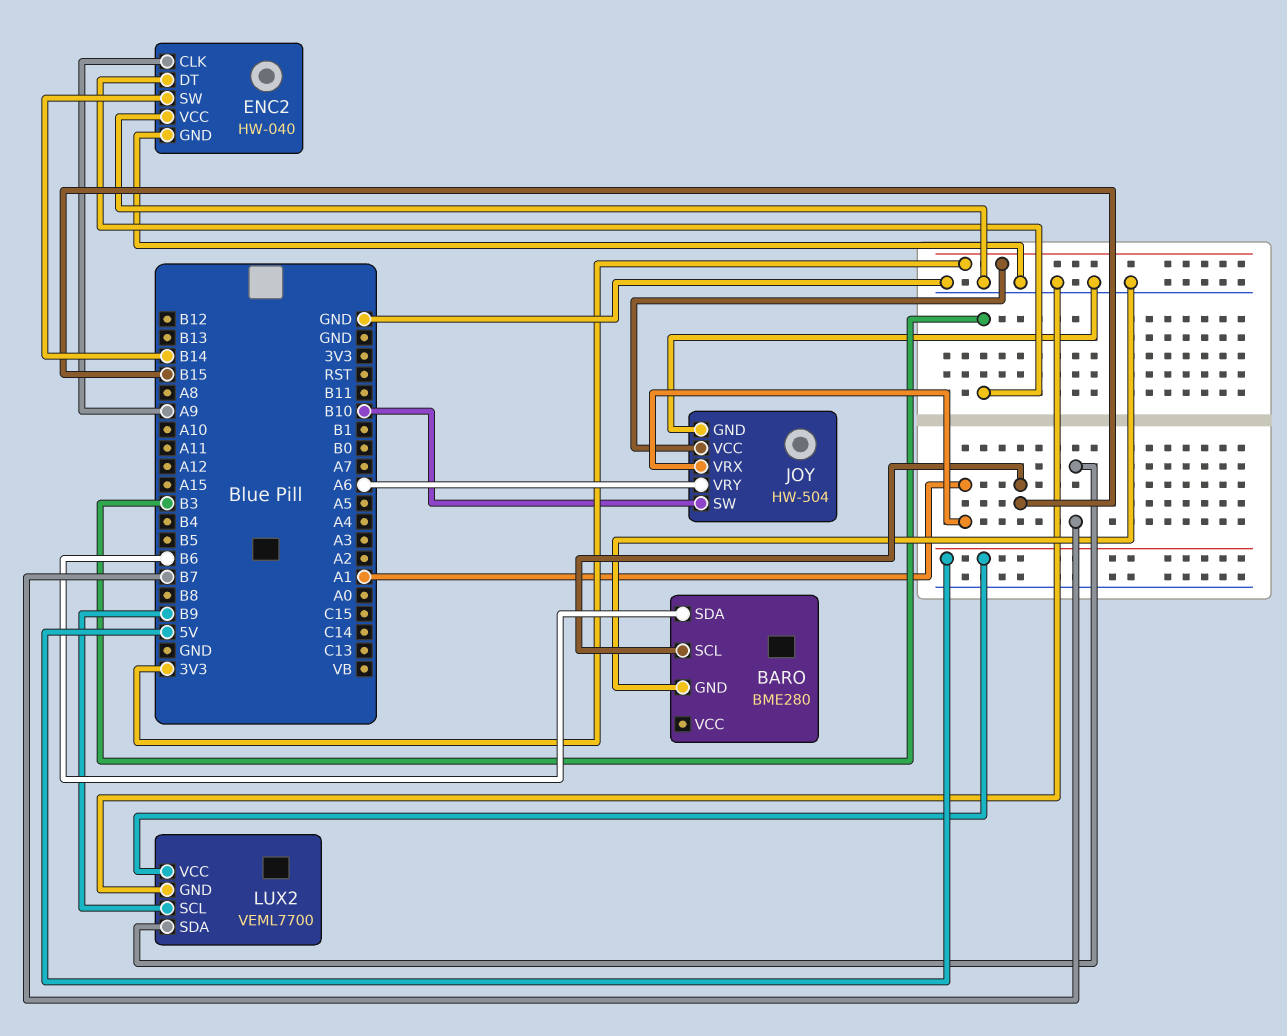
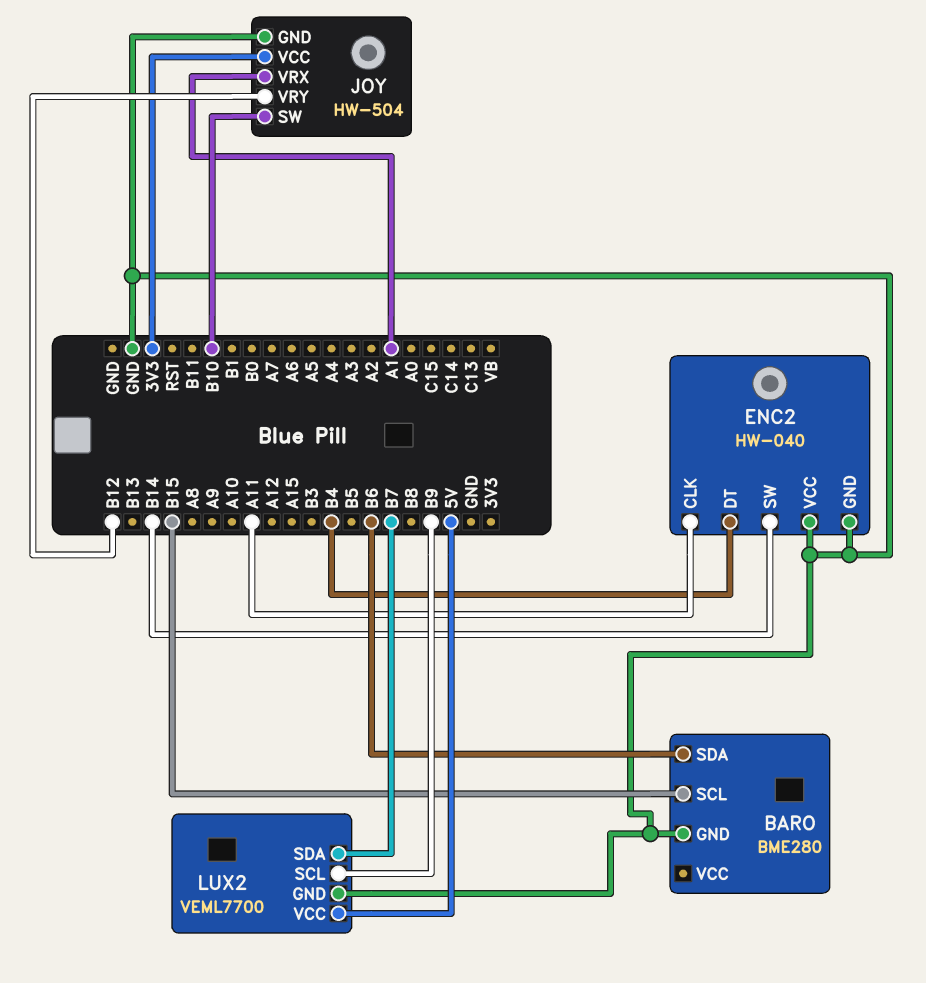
ENC2 pin CLK: A9 -> A11
ENC2 pin DT: B3 -> B4
JOY pin VRY: A6 -> B12

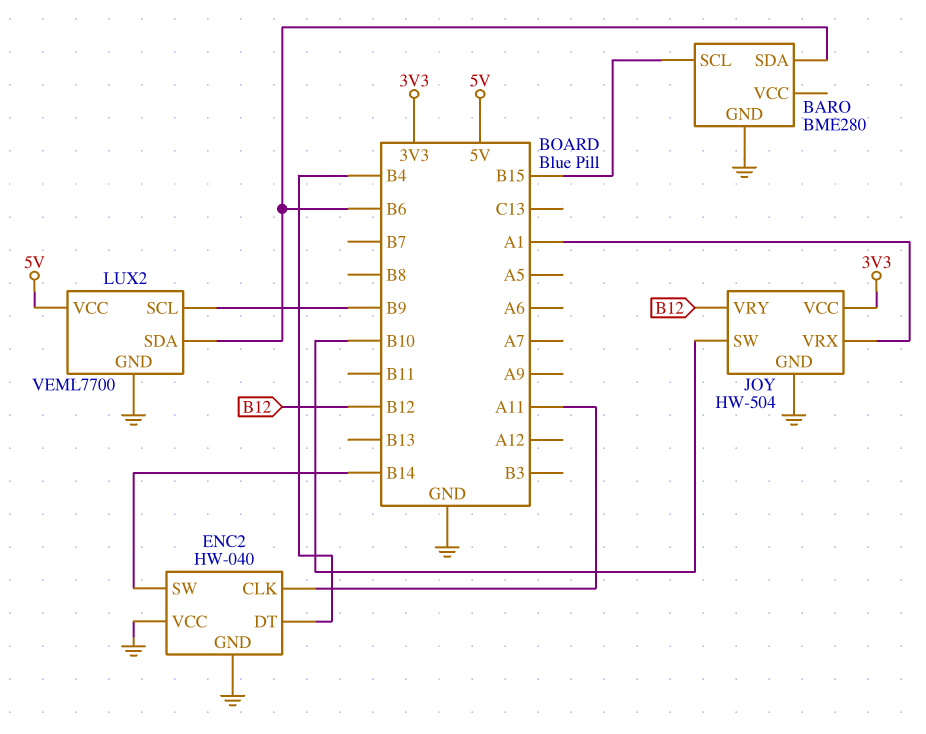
LUX2 pin SDA: B7 -> B6

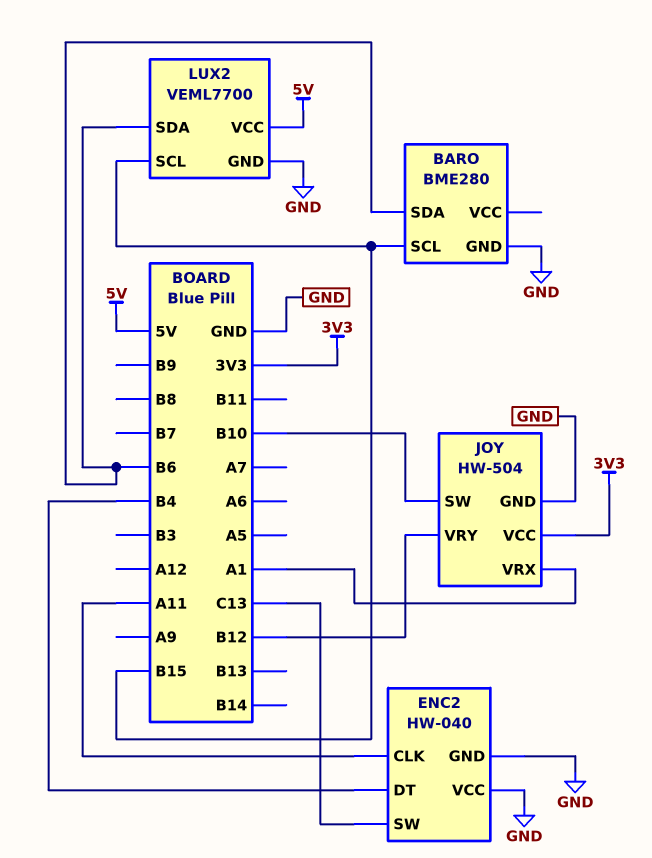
ENC2 pin SW: B14 -> C13
LUX2 pin SCL: B9 -> B15

